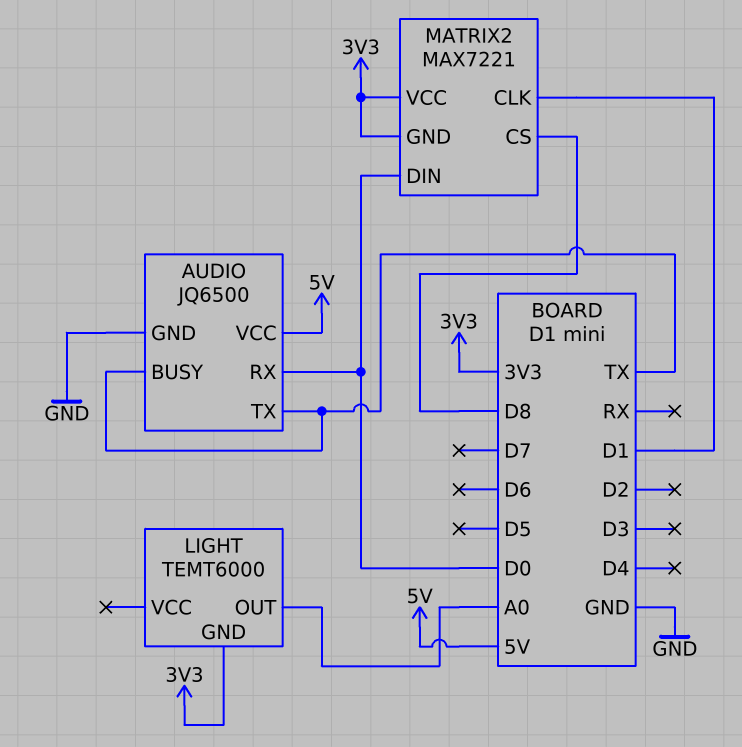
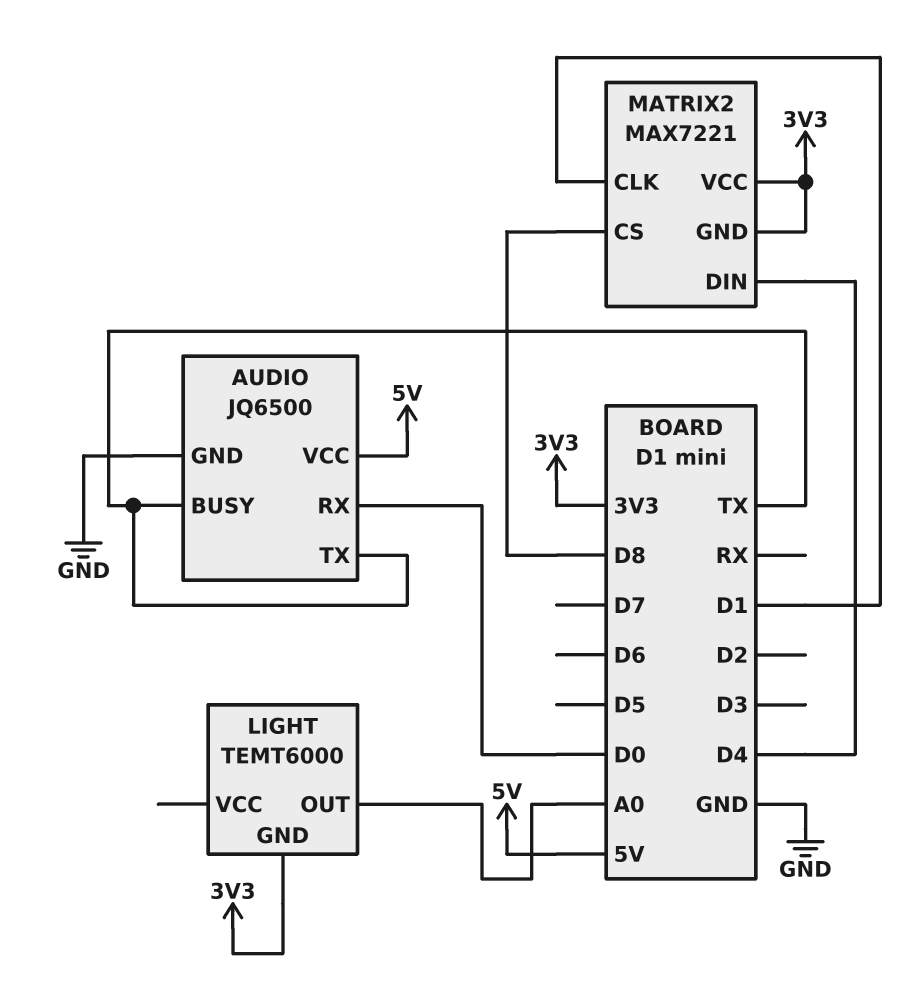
MATRIX2 pin DIN: D0 -> D4

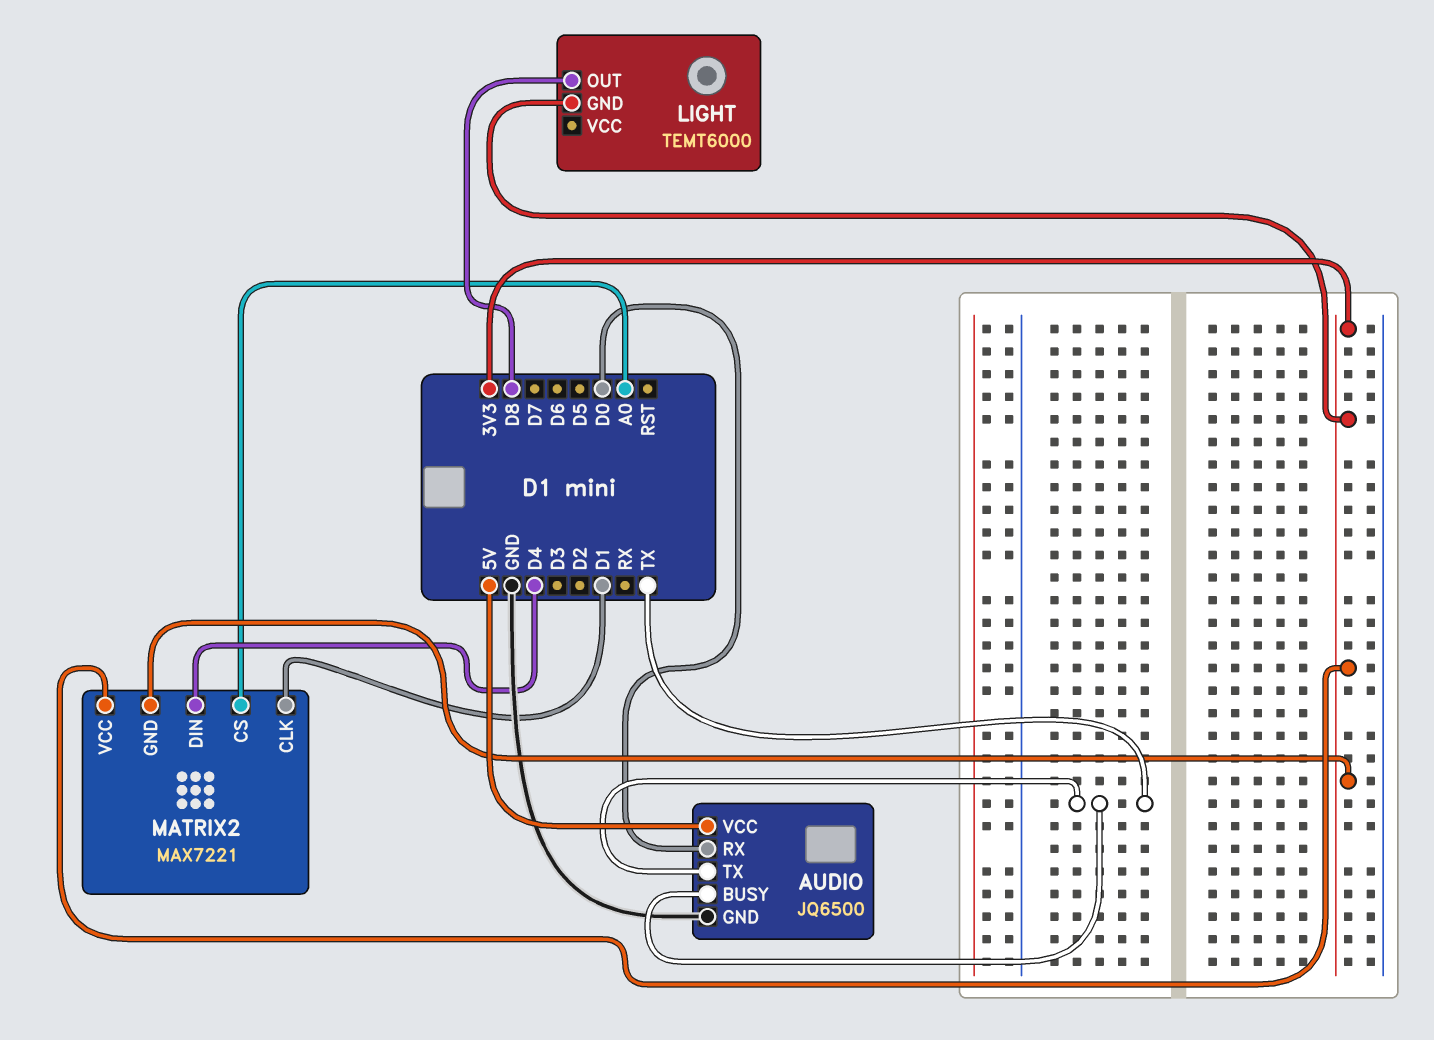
LIGHT pin OUT: A0 -> D8
MATRIX2 pin CS: D8 -> A0

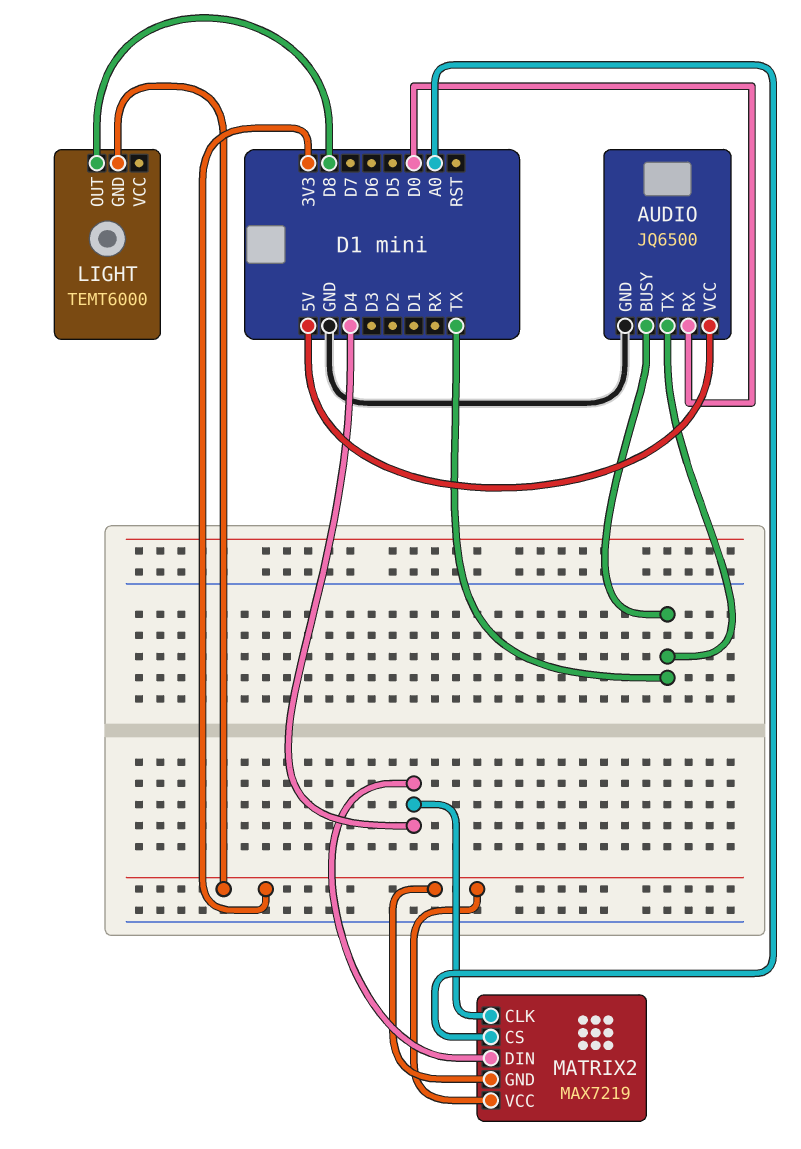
MATRIX2: MAX7221 -> MAX7219
MATRIX2 pin CLK: D1 -> D4

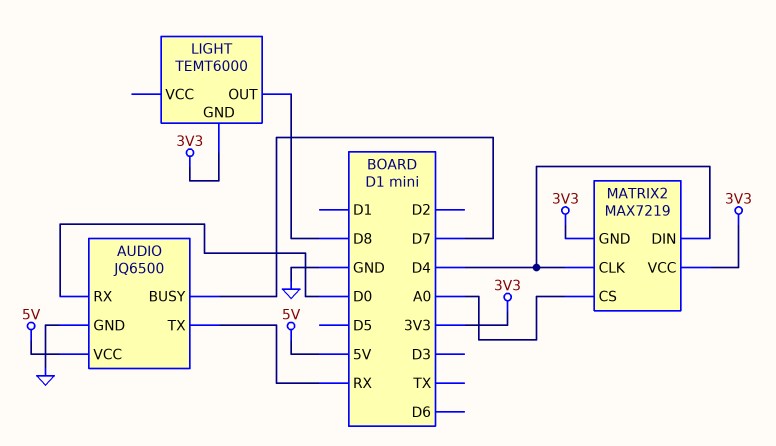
AUDIO pin BUSY: TX -> D7
AUDIO pin TX: TX -> RX

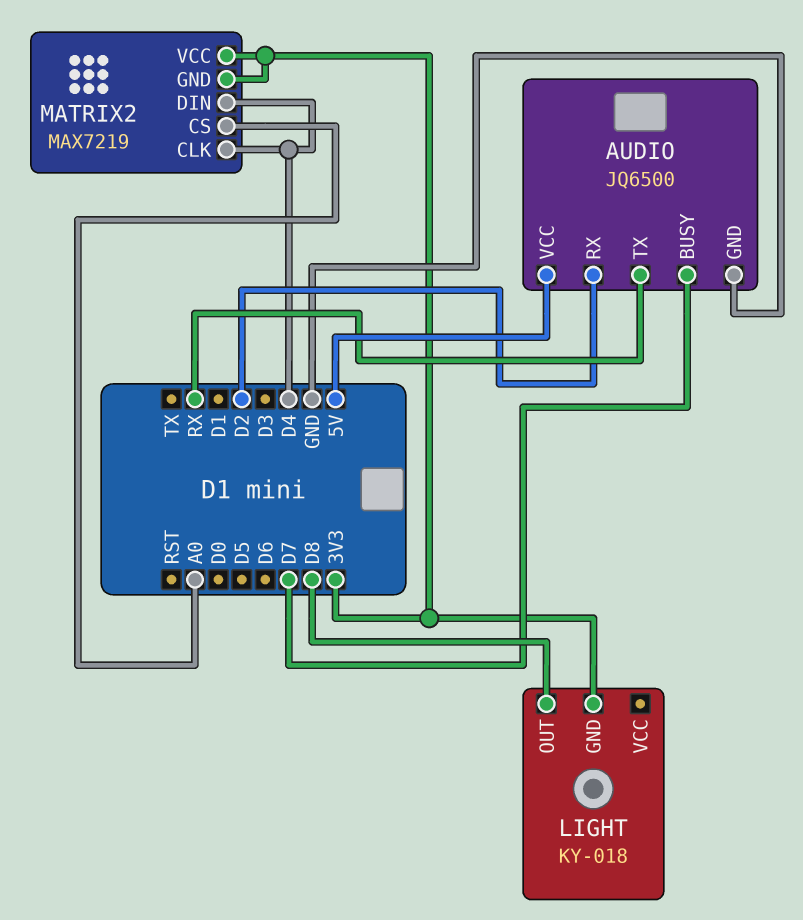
AUDIO pin RX: D0 -> D2
LIGHT: TEMT6000 -> KY-018

